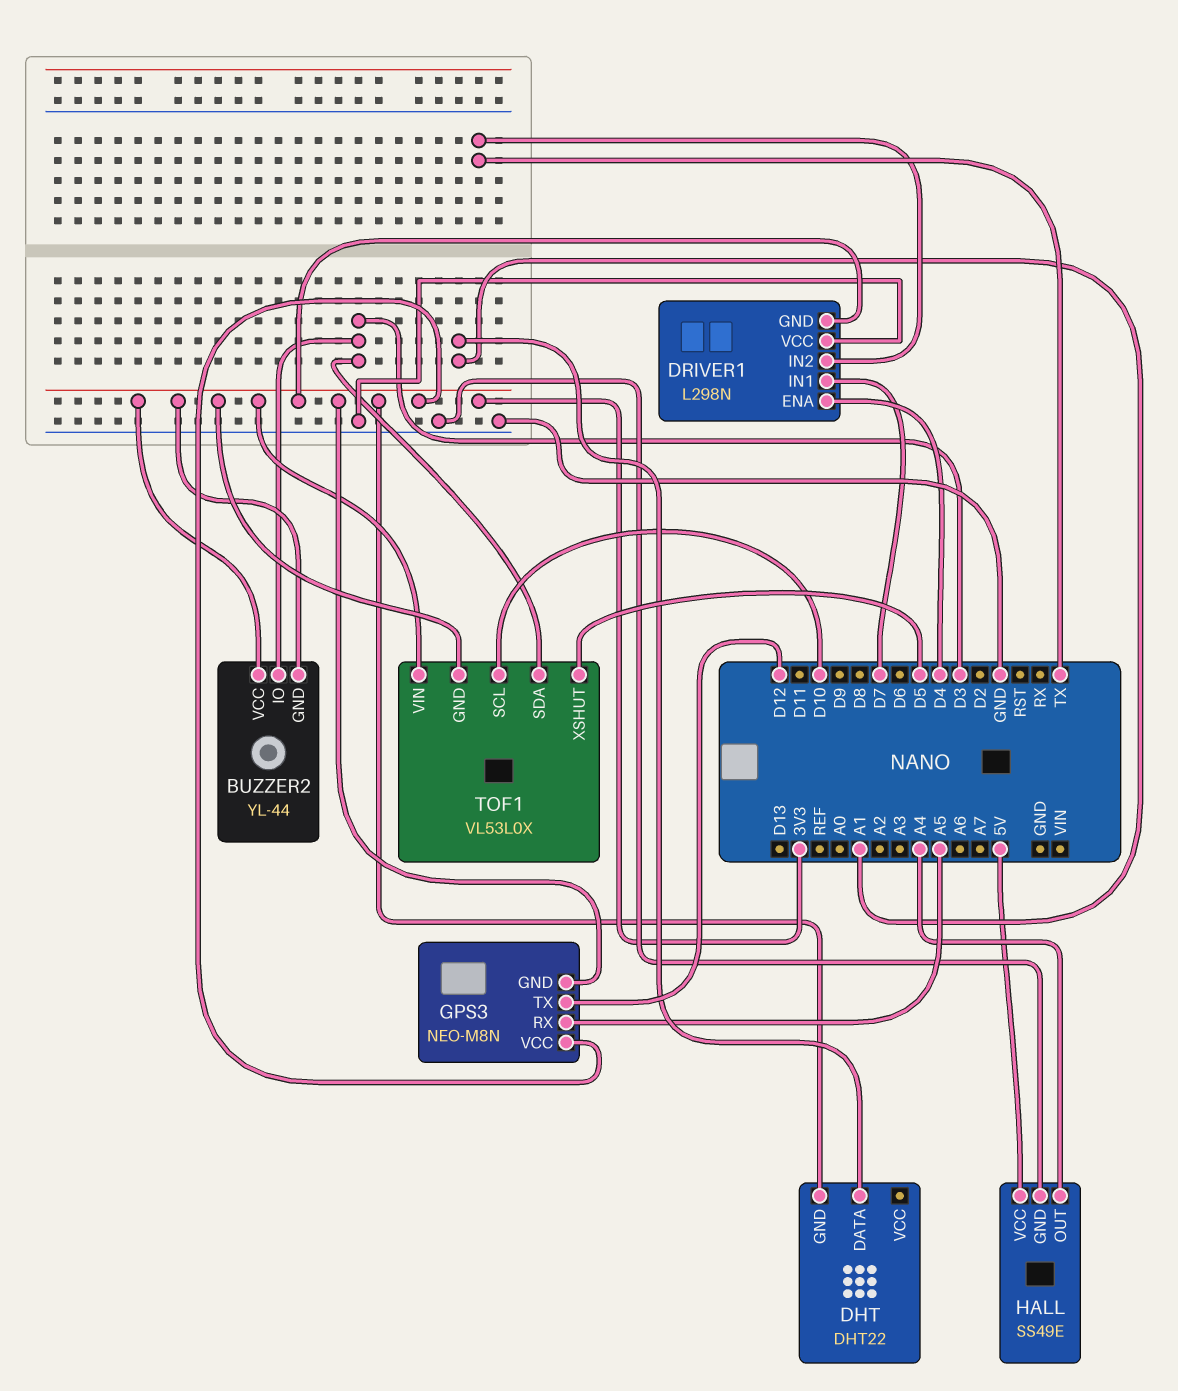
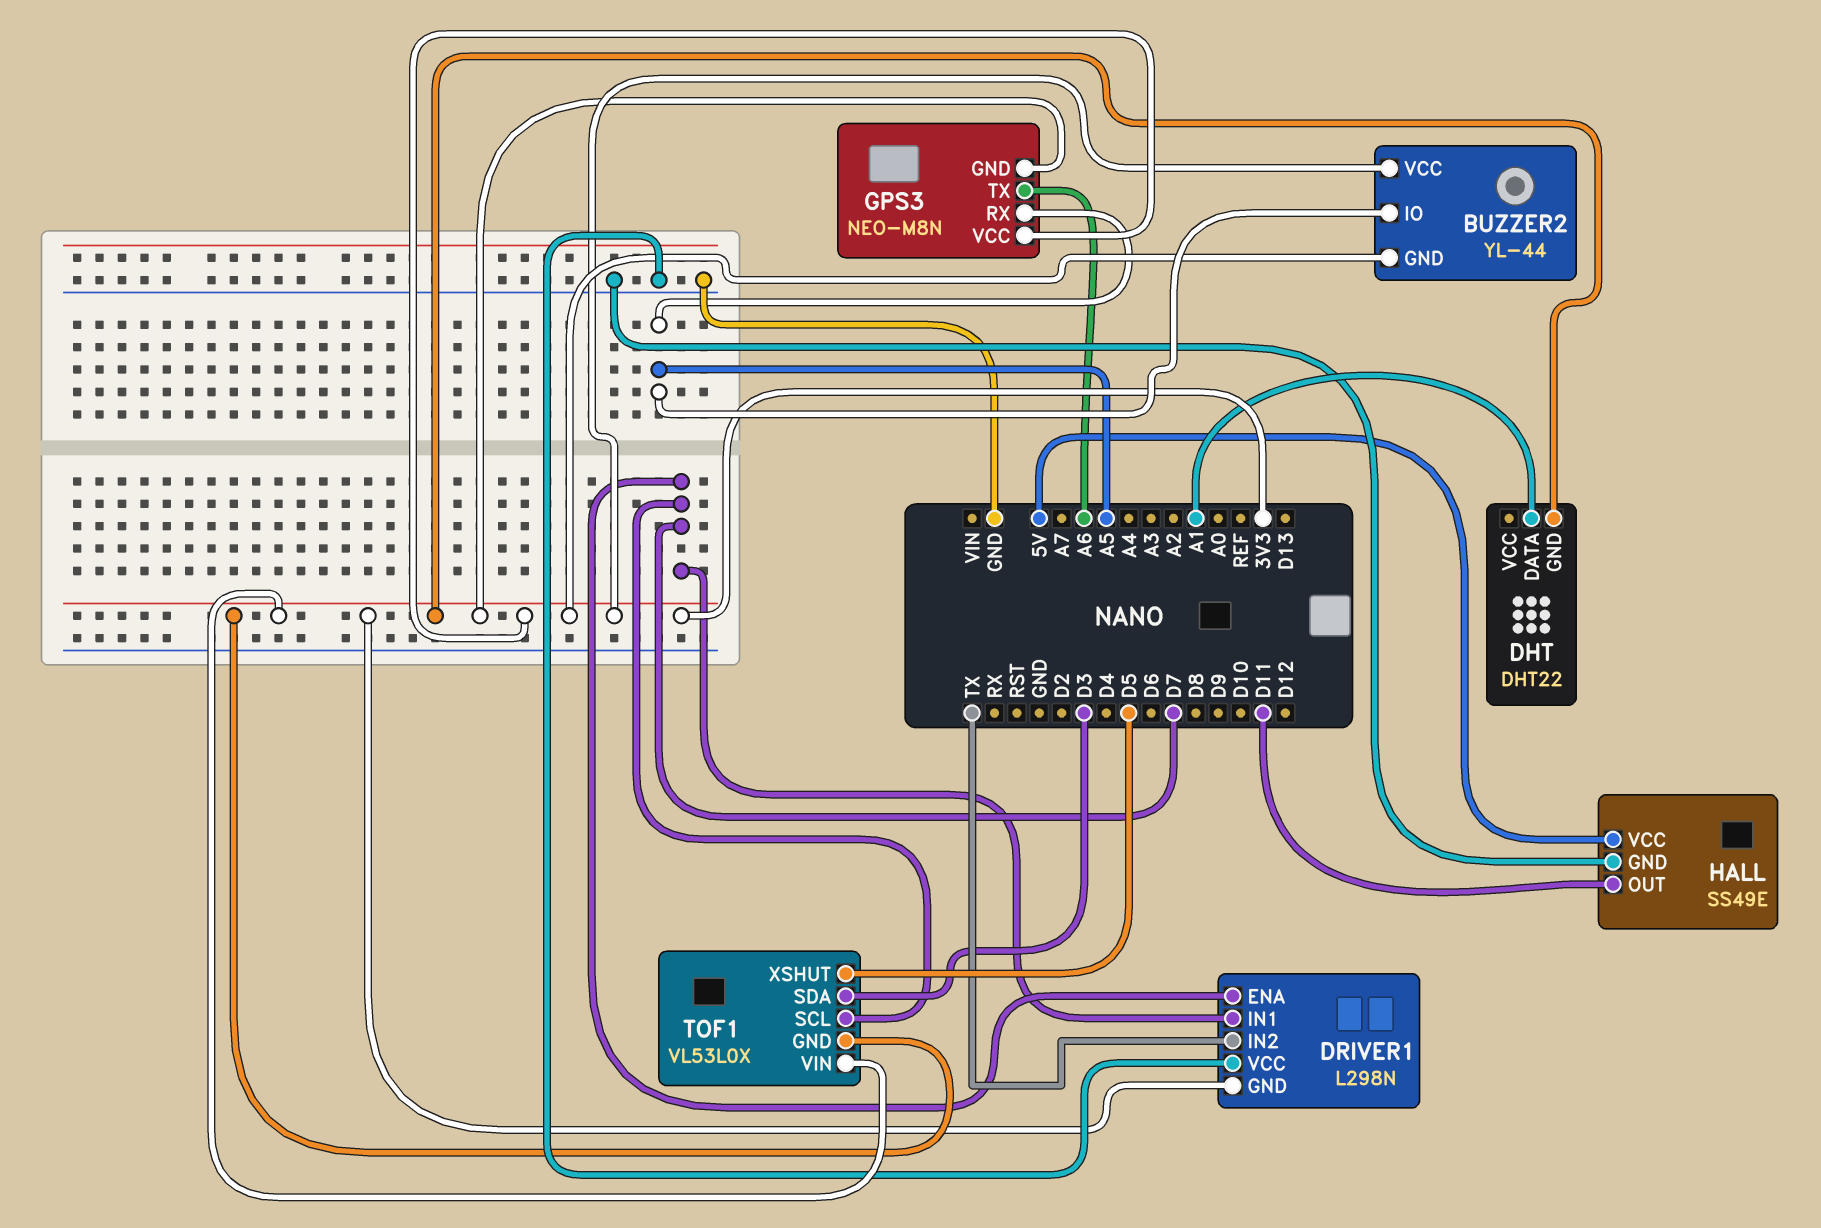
BUZZER2 pin IO: D3 -> A5
DRIVER1 pin ENA: D4 -> D7
GPS3 pin TX: D12 -> A6
HALL pin OUT: A4 -> D11
TOF1 pin SCL: D10 -> D7

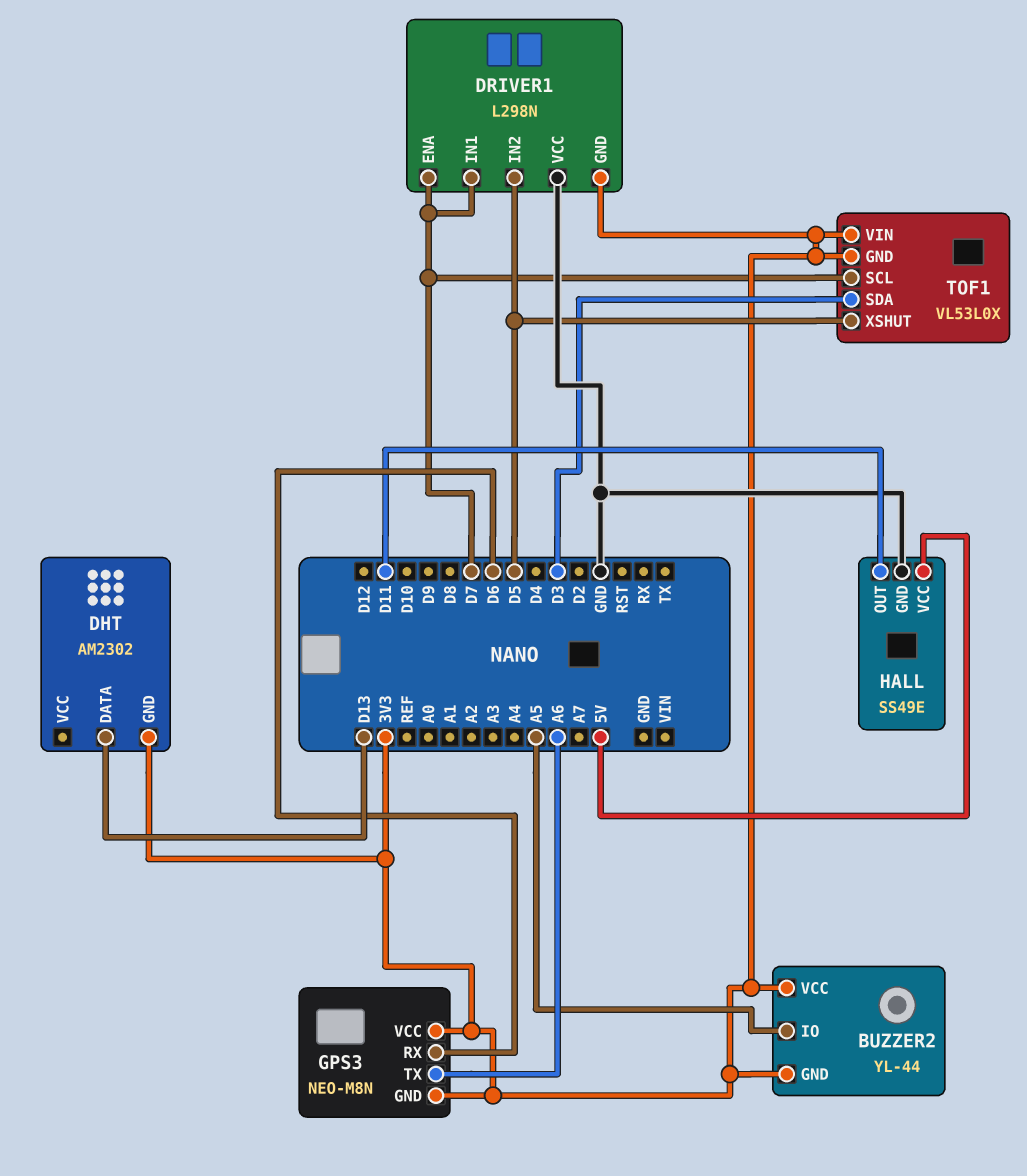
DHT: DHT22 -> AM2302
DHT pin DATA: A1 -> D13
DRIVER1 pin IN2: TX -> D5
GPS3 pin RX: A5 -> D6

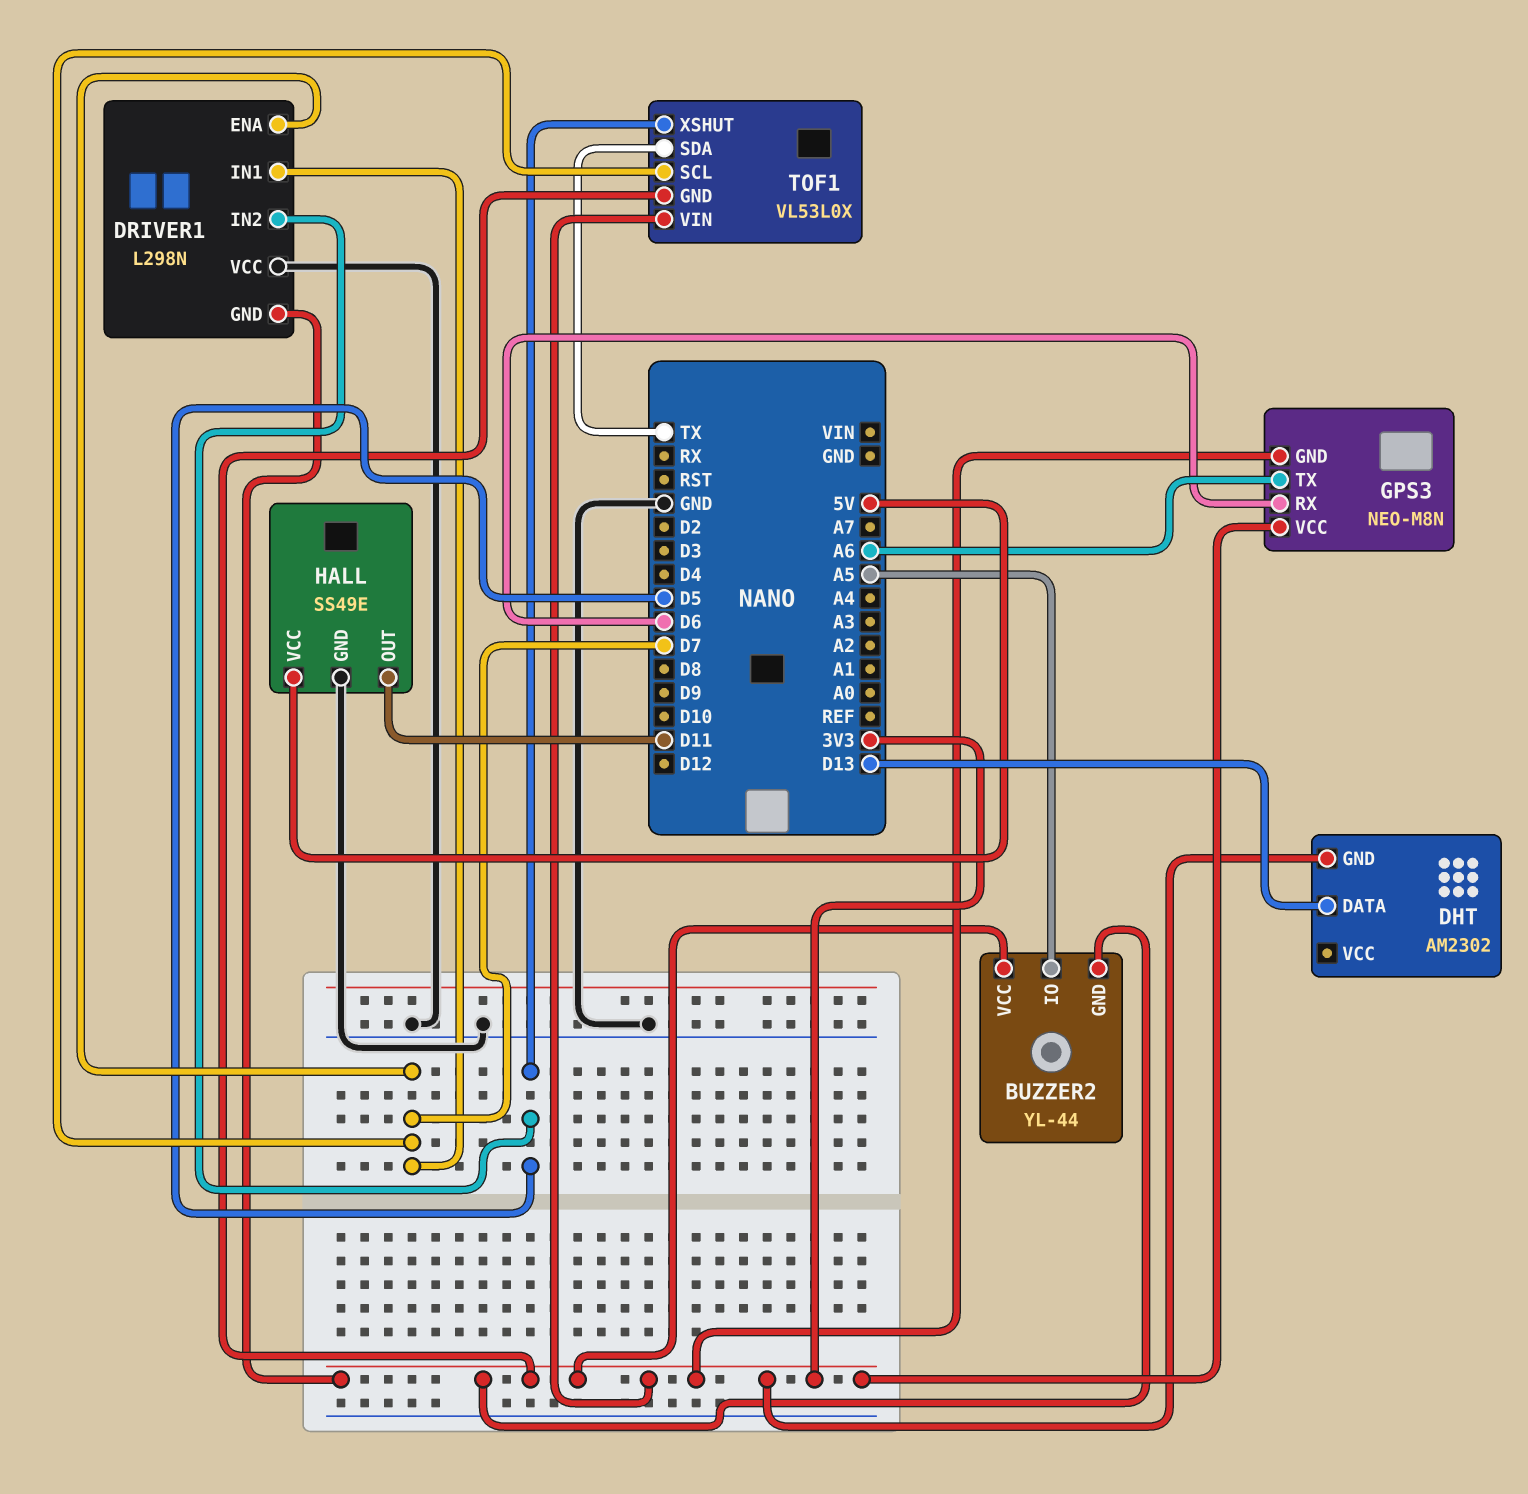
TOF1 pin SDA: D3 -> TX

